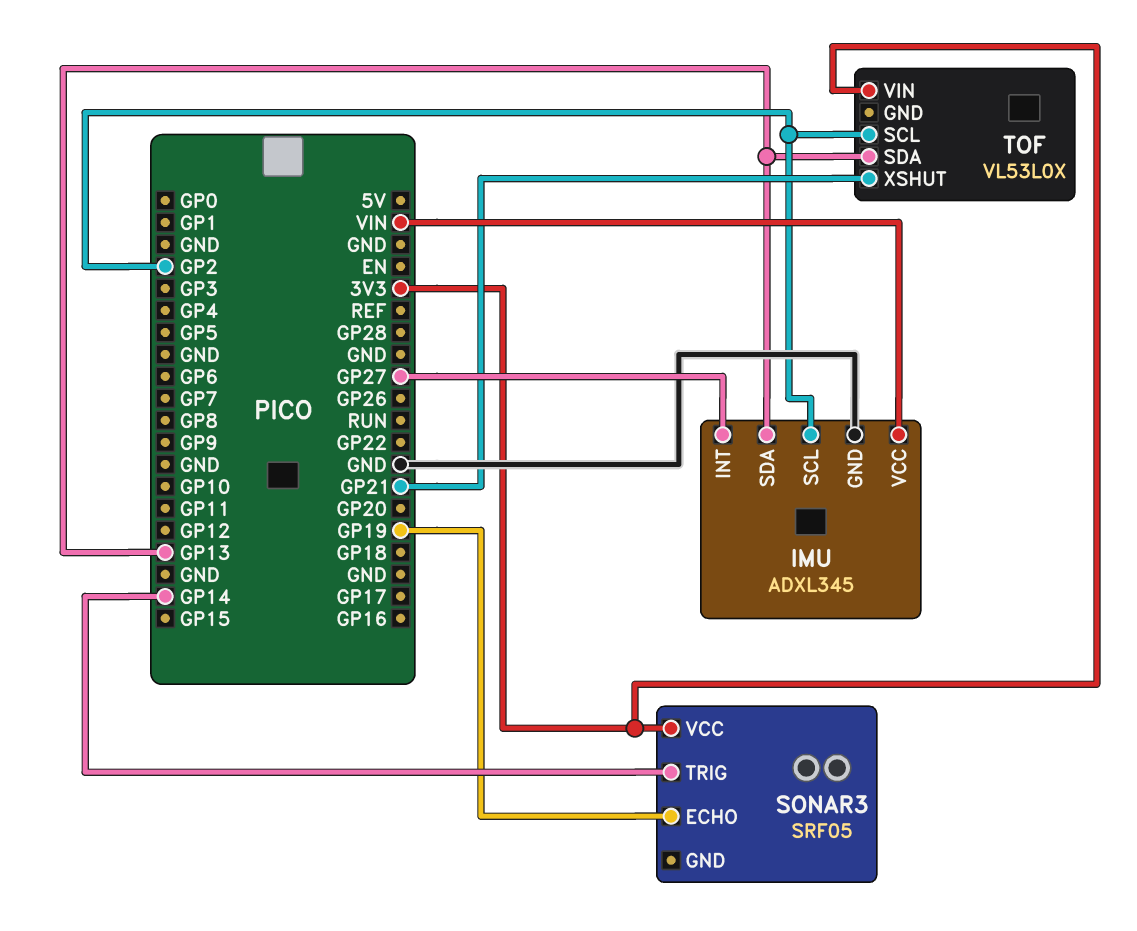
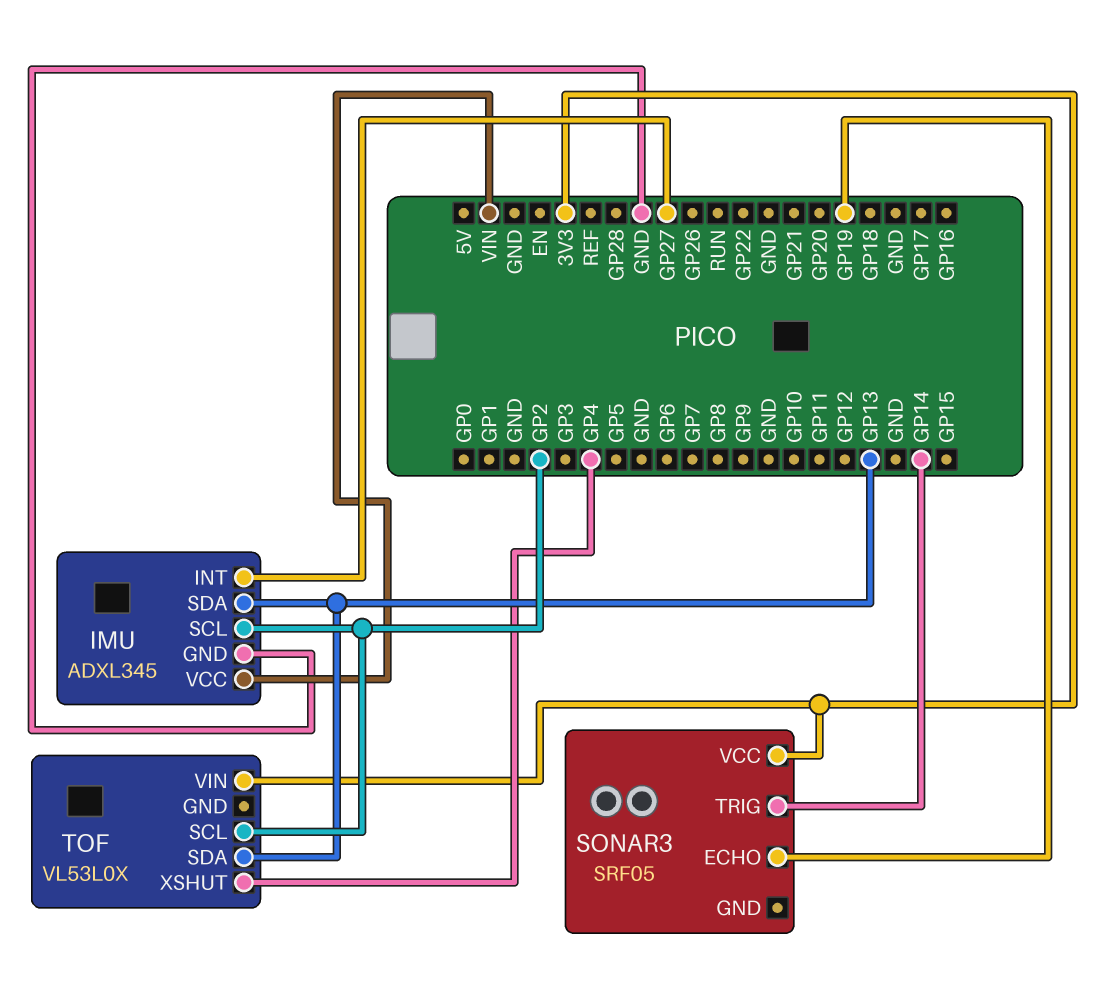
TOF pin XSHUT: GP21 -> GP4

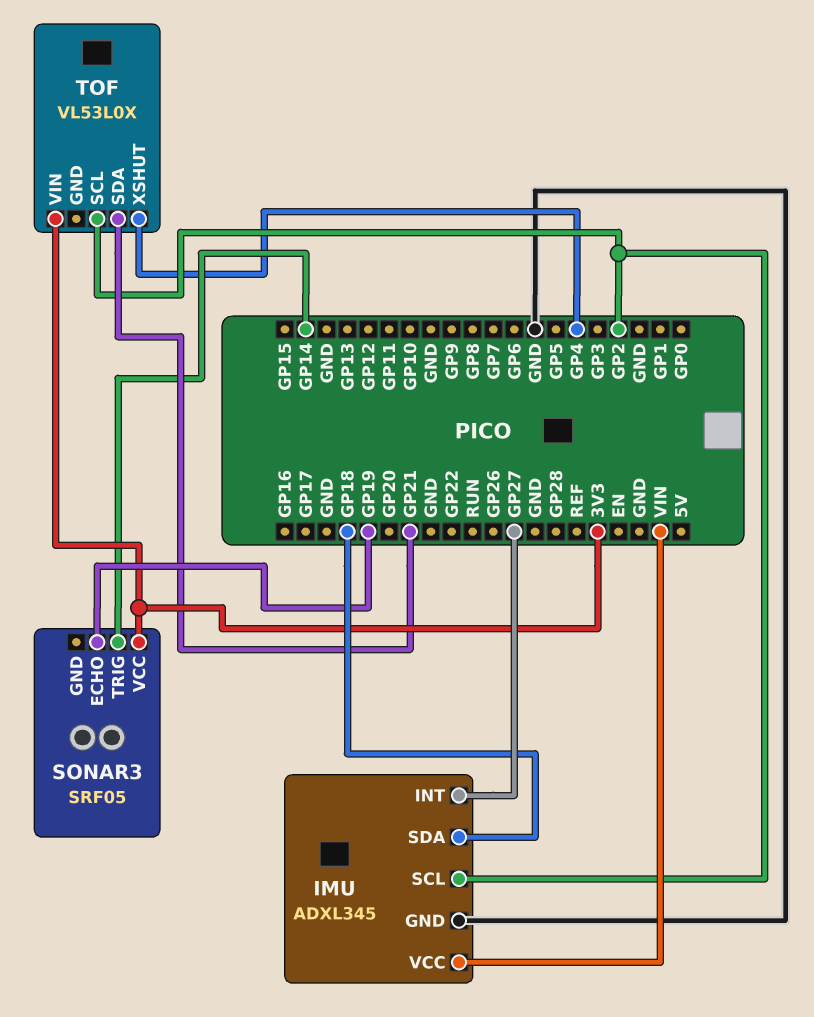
IMU pin SDA: GP13 -> GP18
TOF pin SDA: GP13 -> GP21

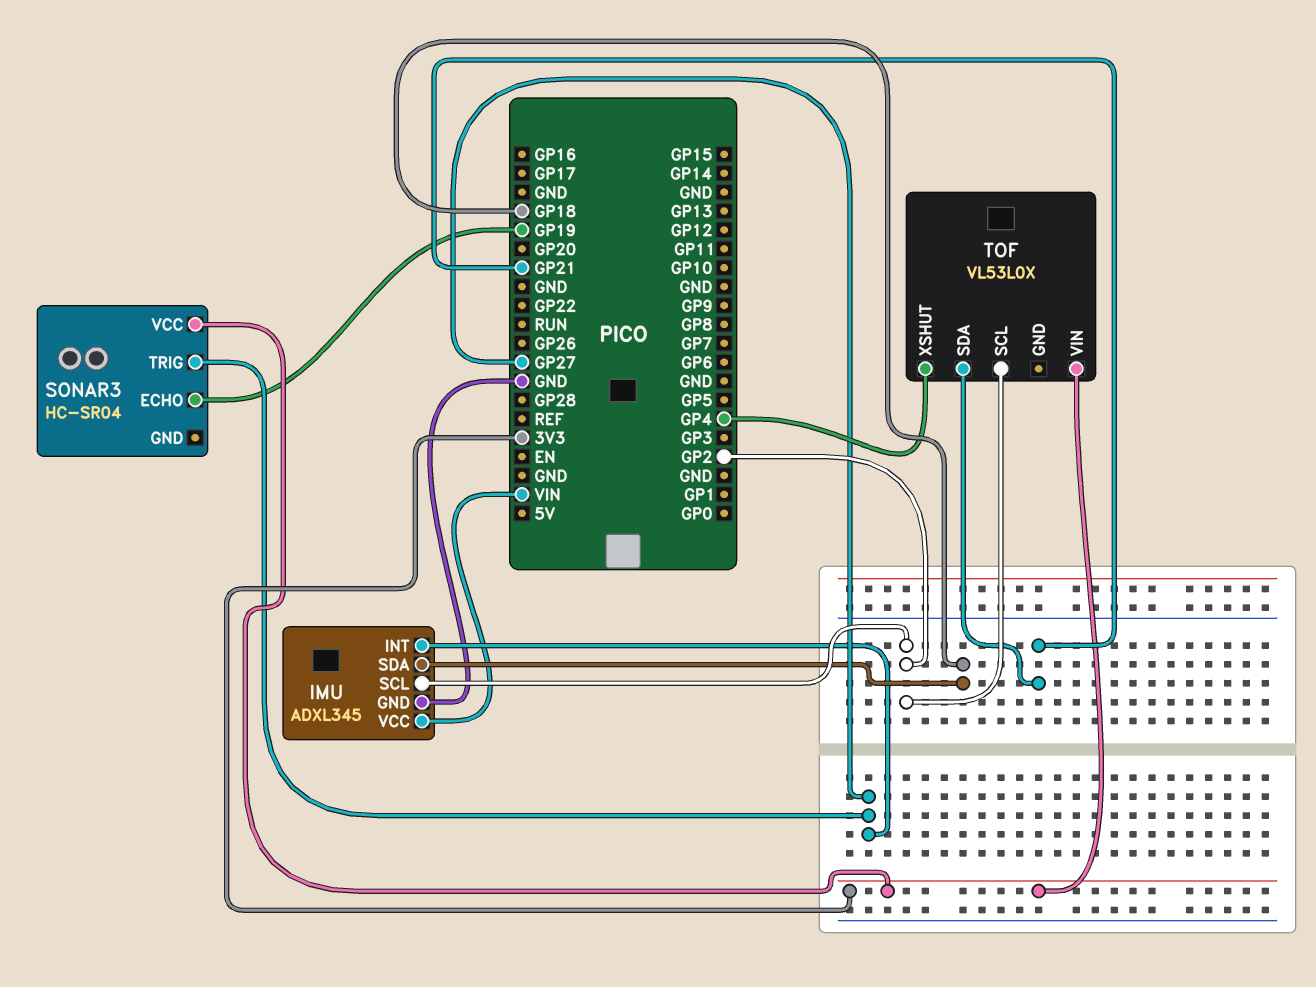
SONAR3: SRF05 -> HC-SR04
SONAR3 pin TRIG: GP14 -> GP27

